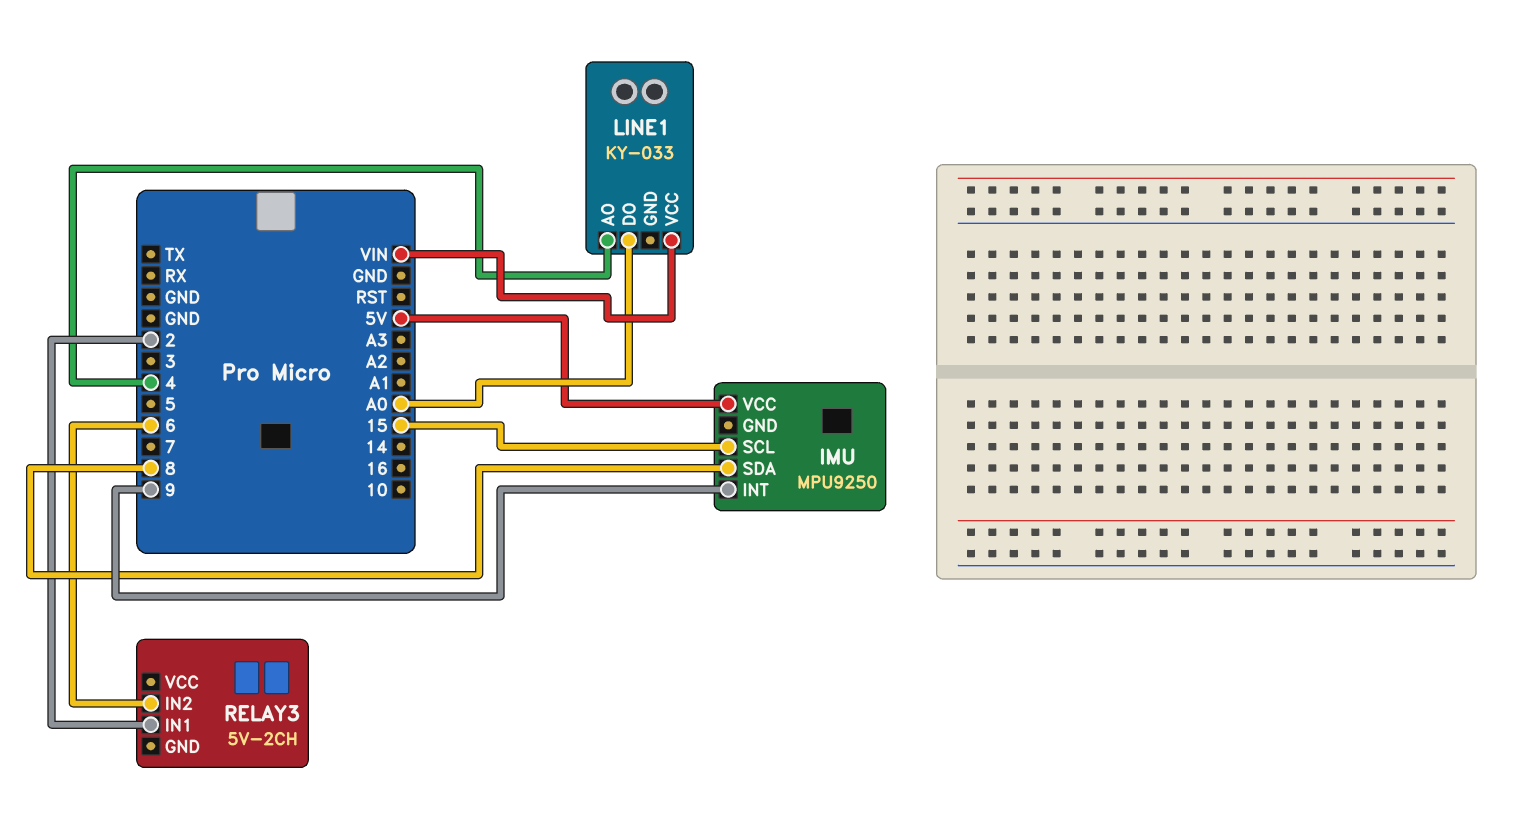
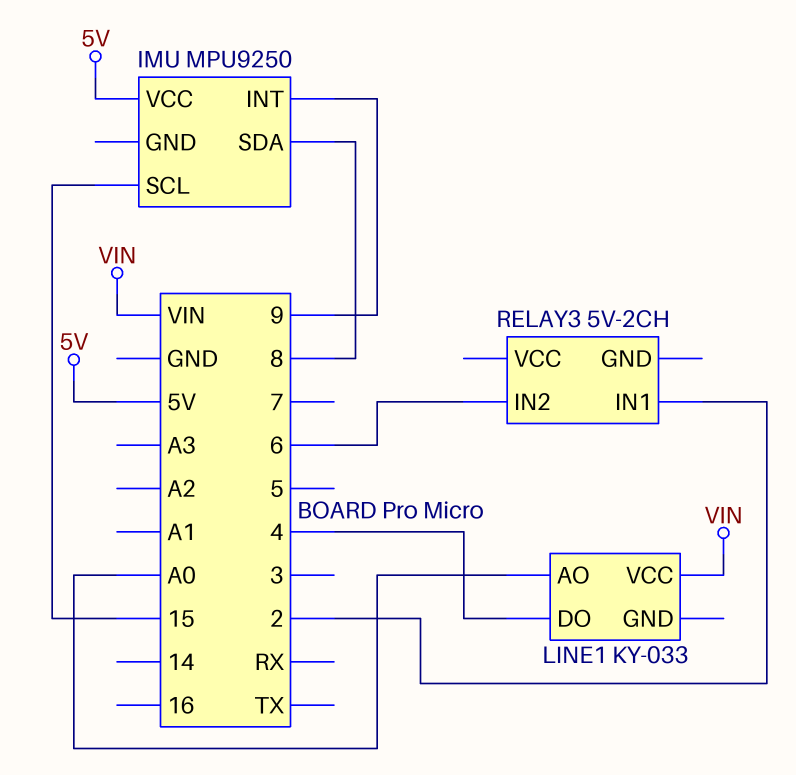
LINE1 pin AO: 4 -> A0
LINE1 pin DO: A0 -> 4

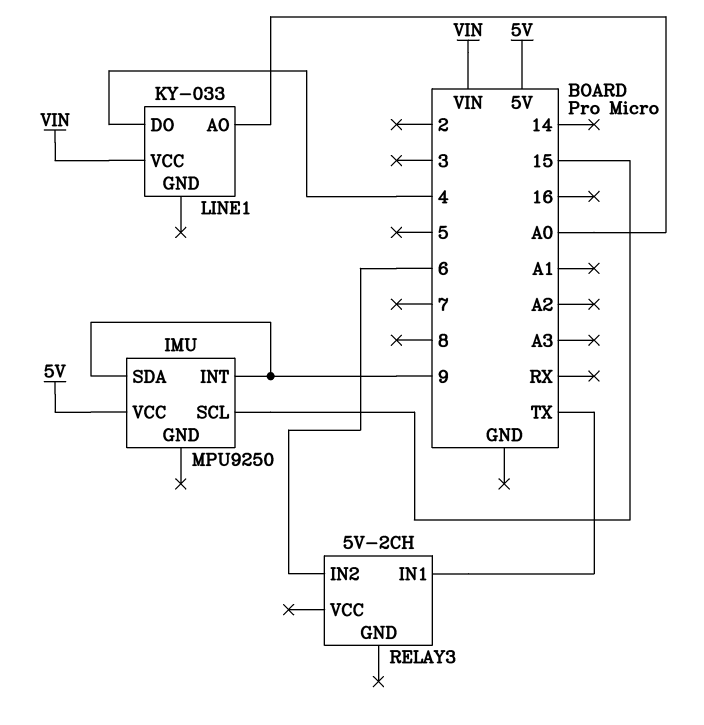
IMU pin SDA: 8 -> 9
RELAY3 pin IN1: 2 -> TX

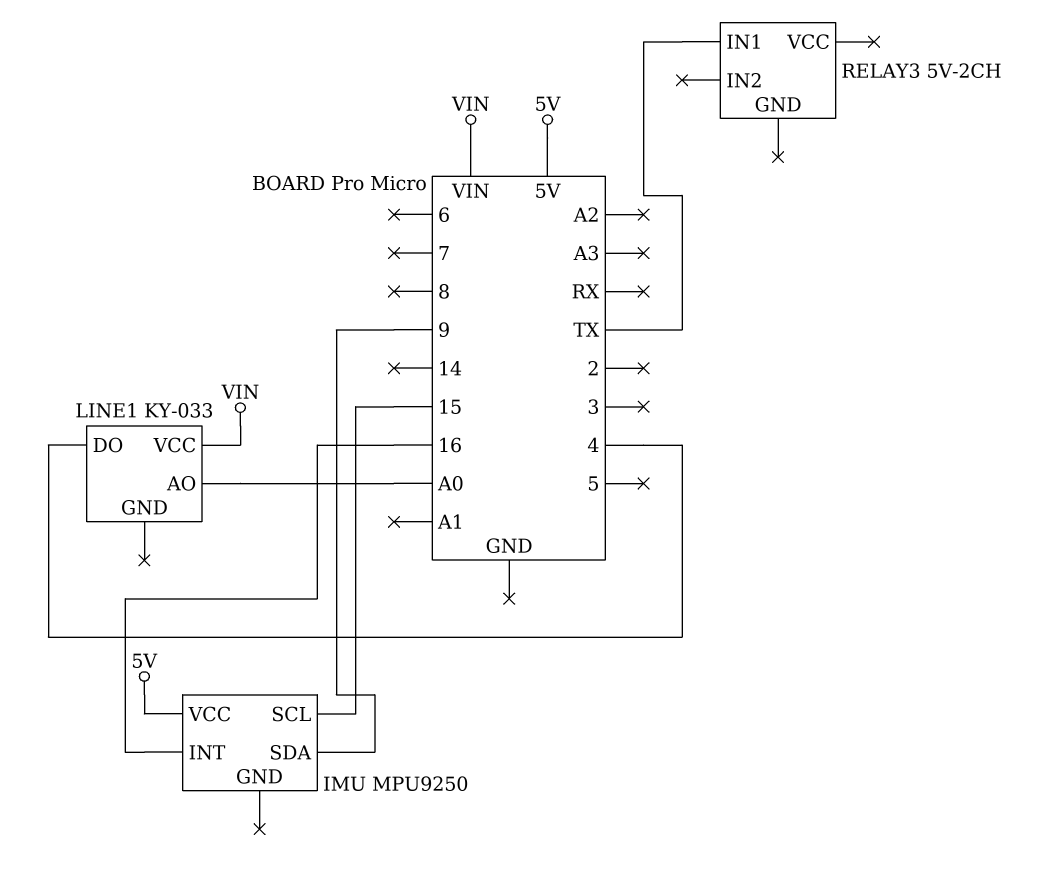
IMU pin INT: 9 -> 16
RELAY3 pin IN2: 6 -> none

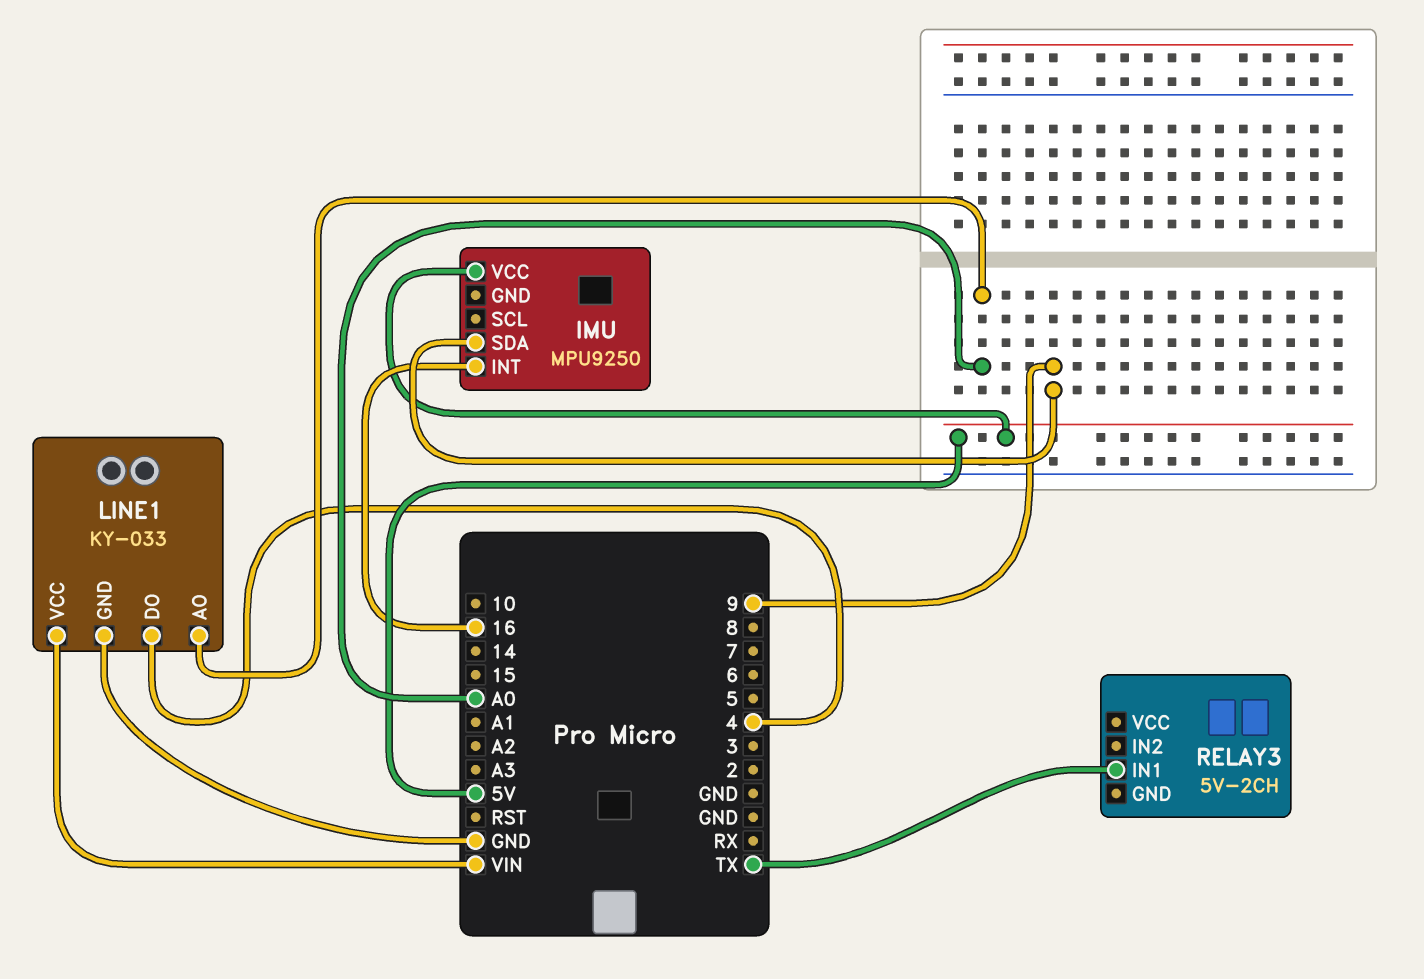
IMU pin SCL: 15 -> none
LINE1 pin GND: none -> GND

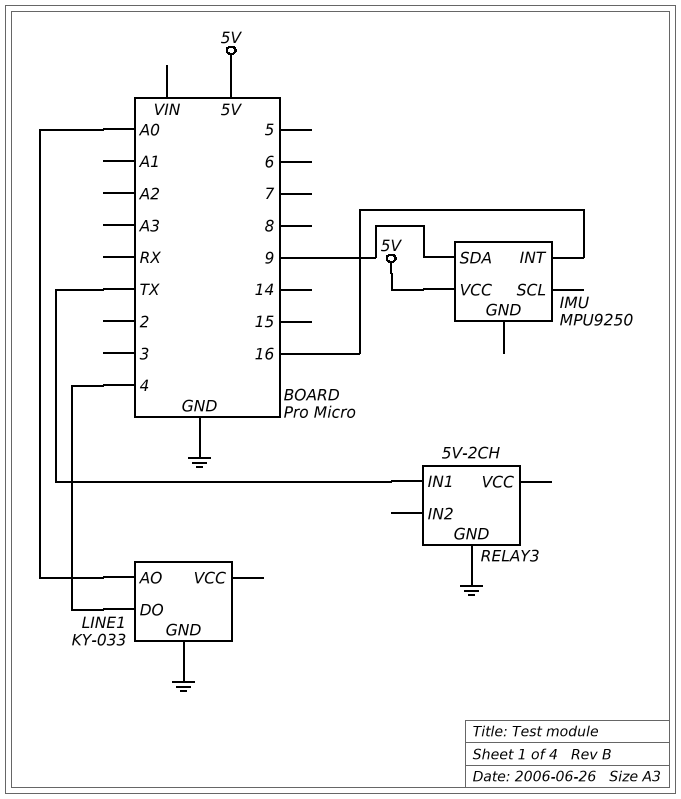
LINE1 pin VCC: VIN -> none
RELAY3 pin GND: none -> GND

